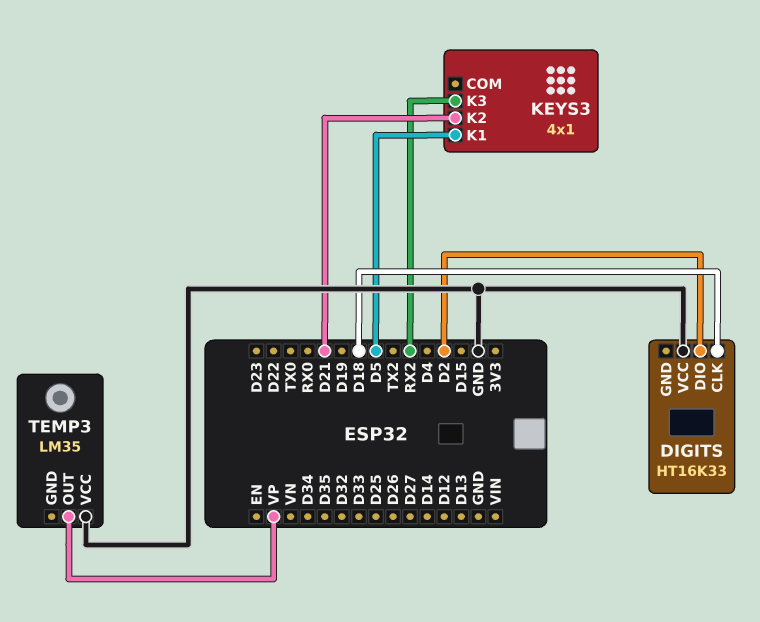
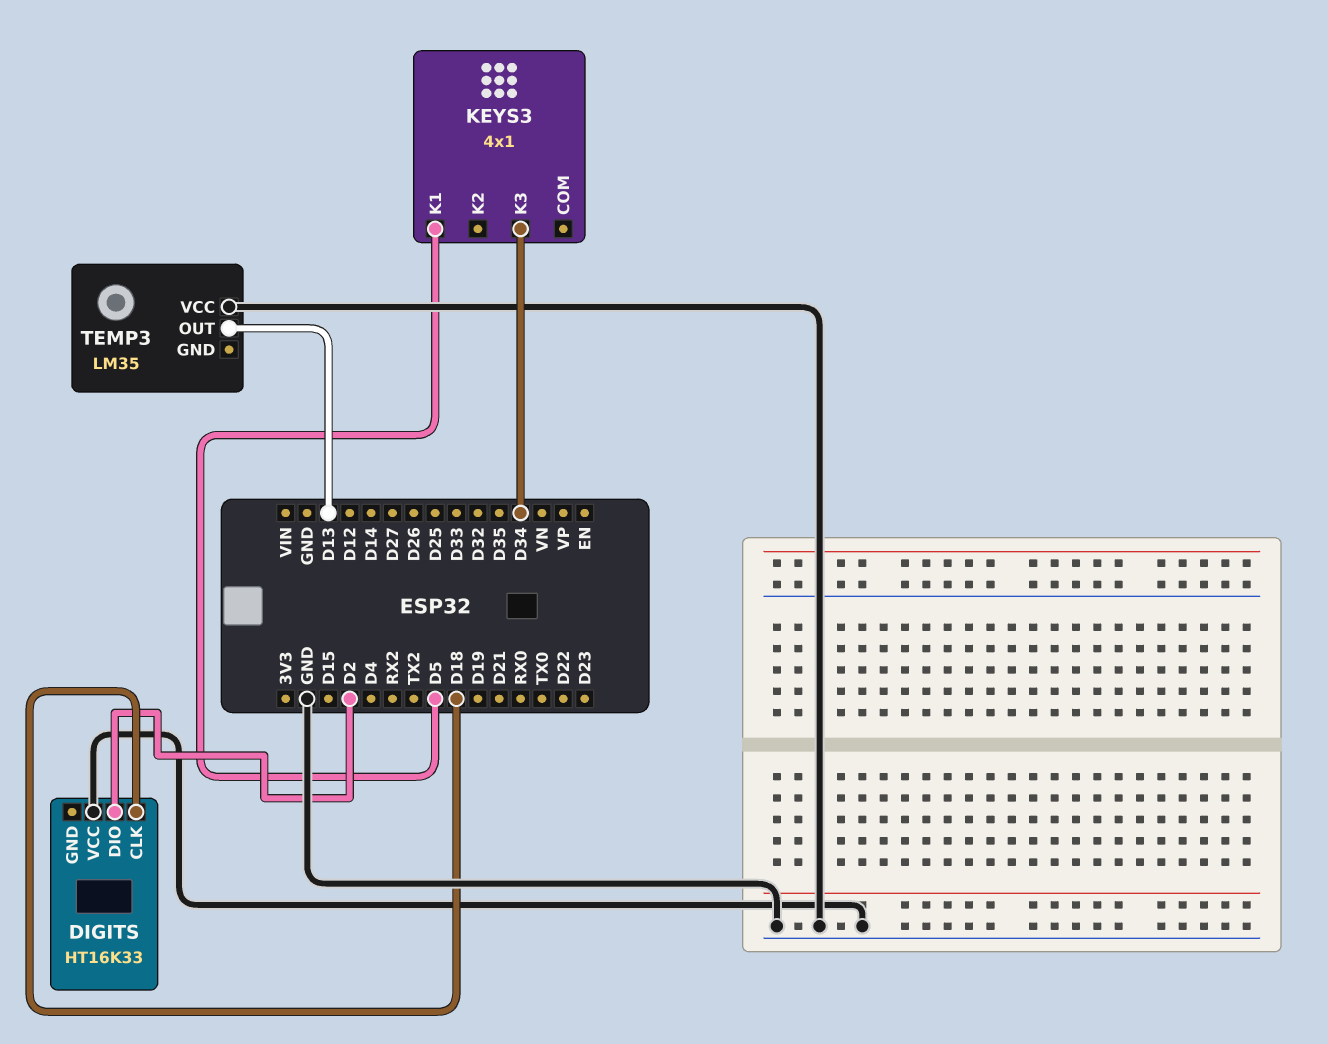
KEYS3 pin K2: D21 -> none
KEYS3 pin K3: RX2 -> D34
TEMP3 pin OUT: VP -> D13

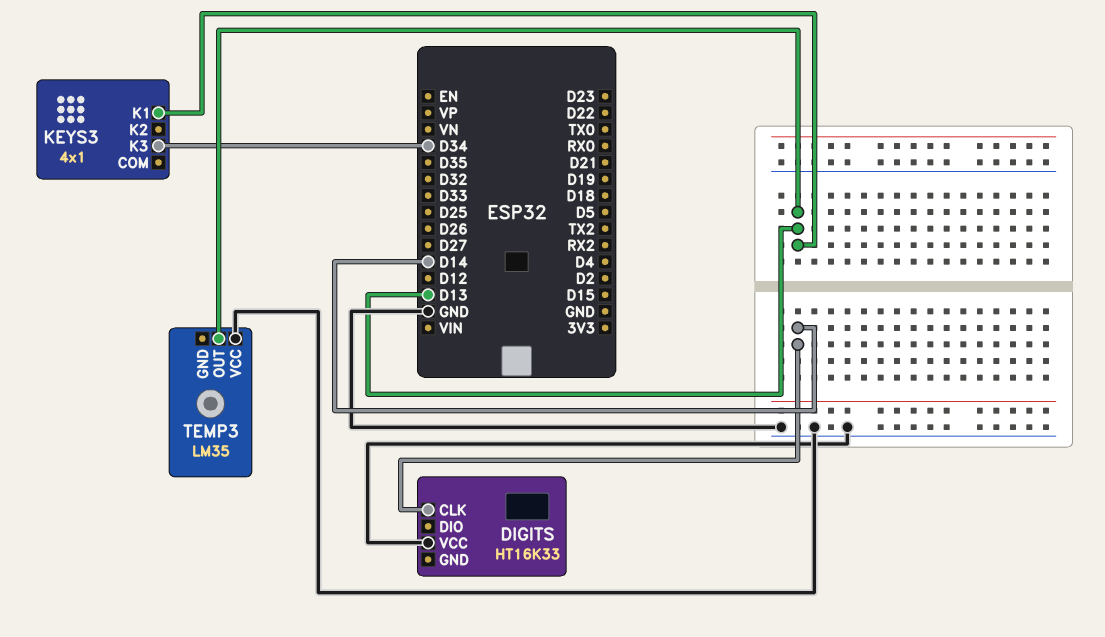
DIGITS pin CLK: D18 -> D14
DIGITS pin DIO: D2 -> none
KEYS3 pin K1: D5 -> D13

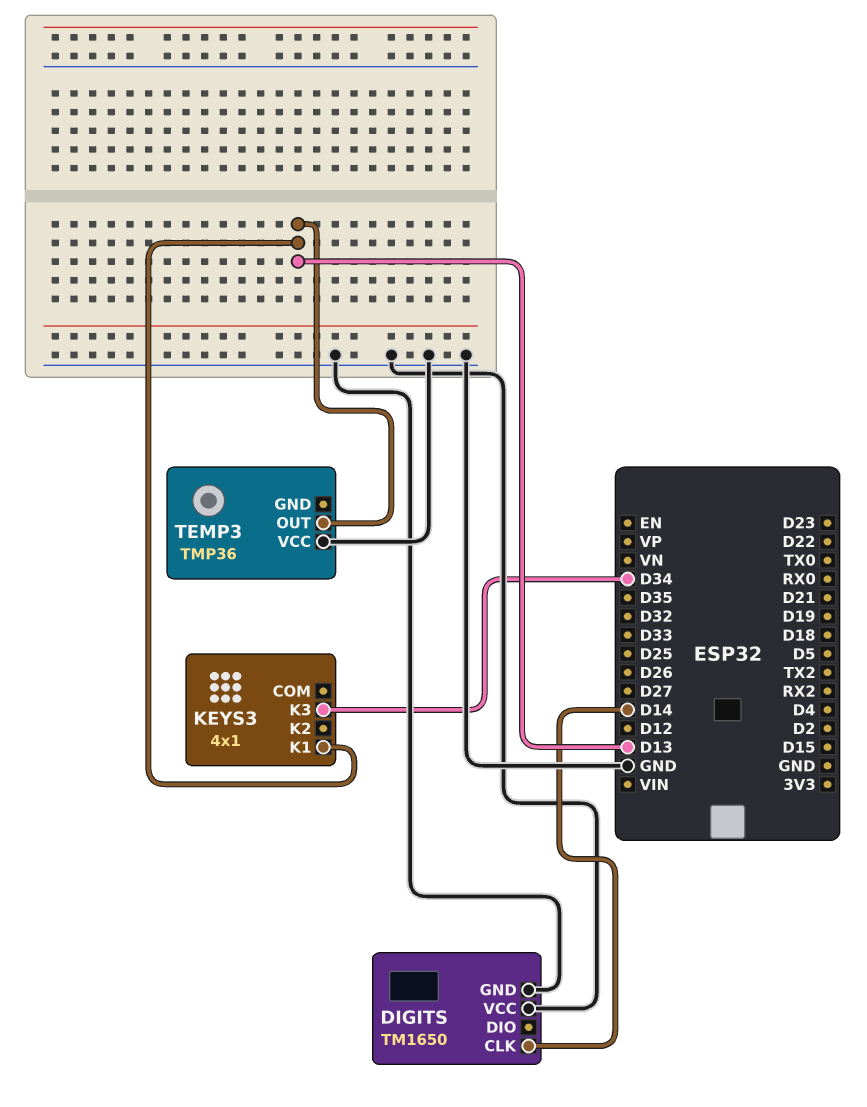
DIGITS: HT16K33 -> TM1650
DIGITS pin GND: none -> GND
TEMP3: LM35 -> TMP36

